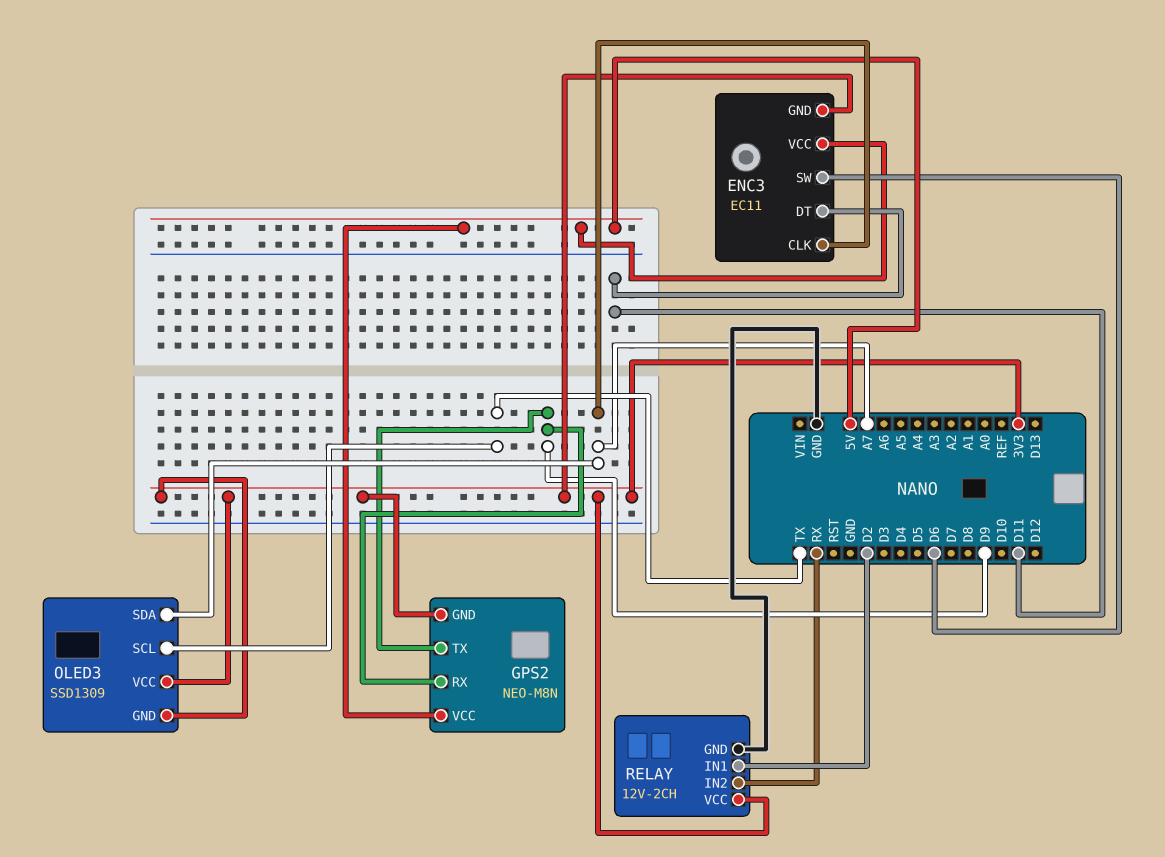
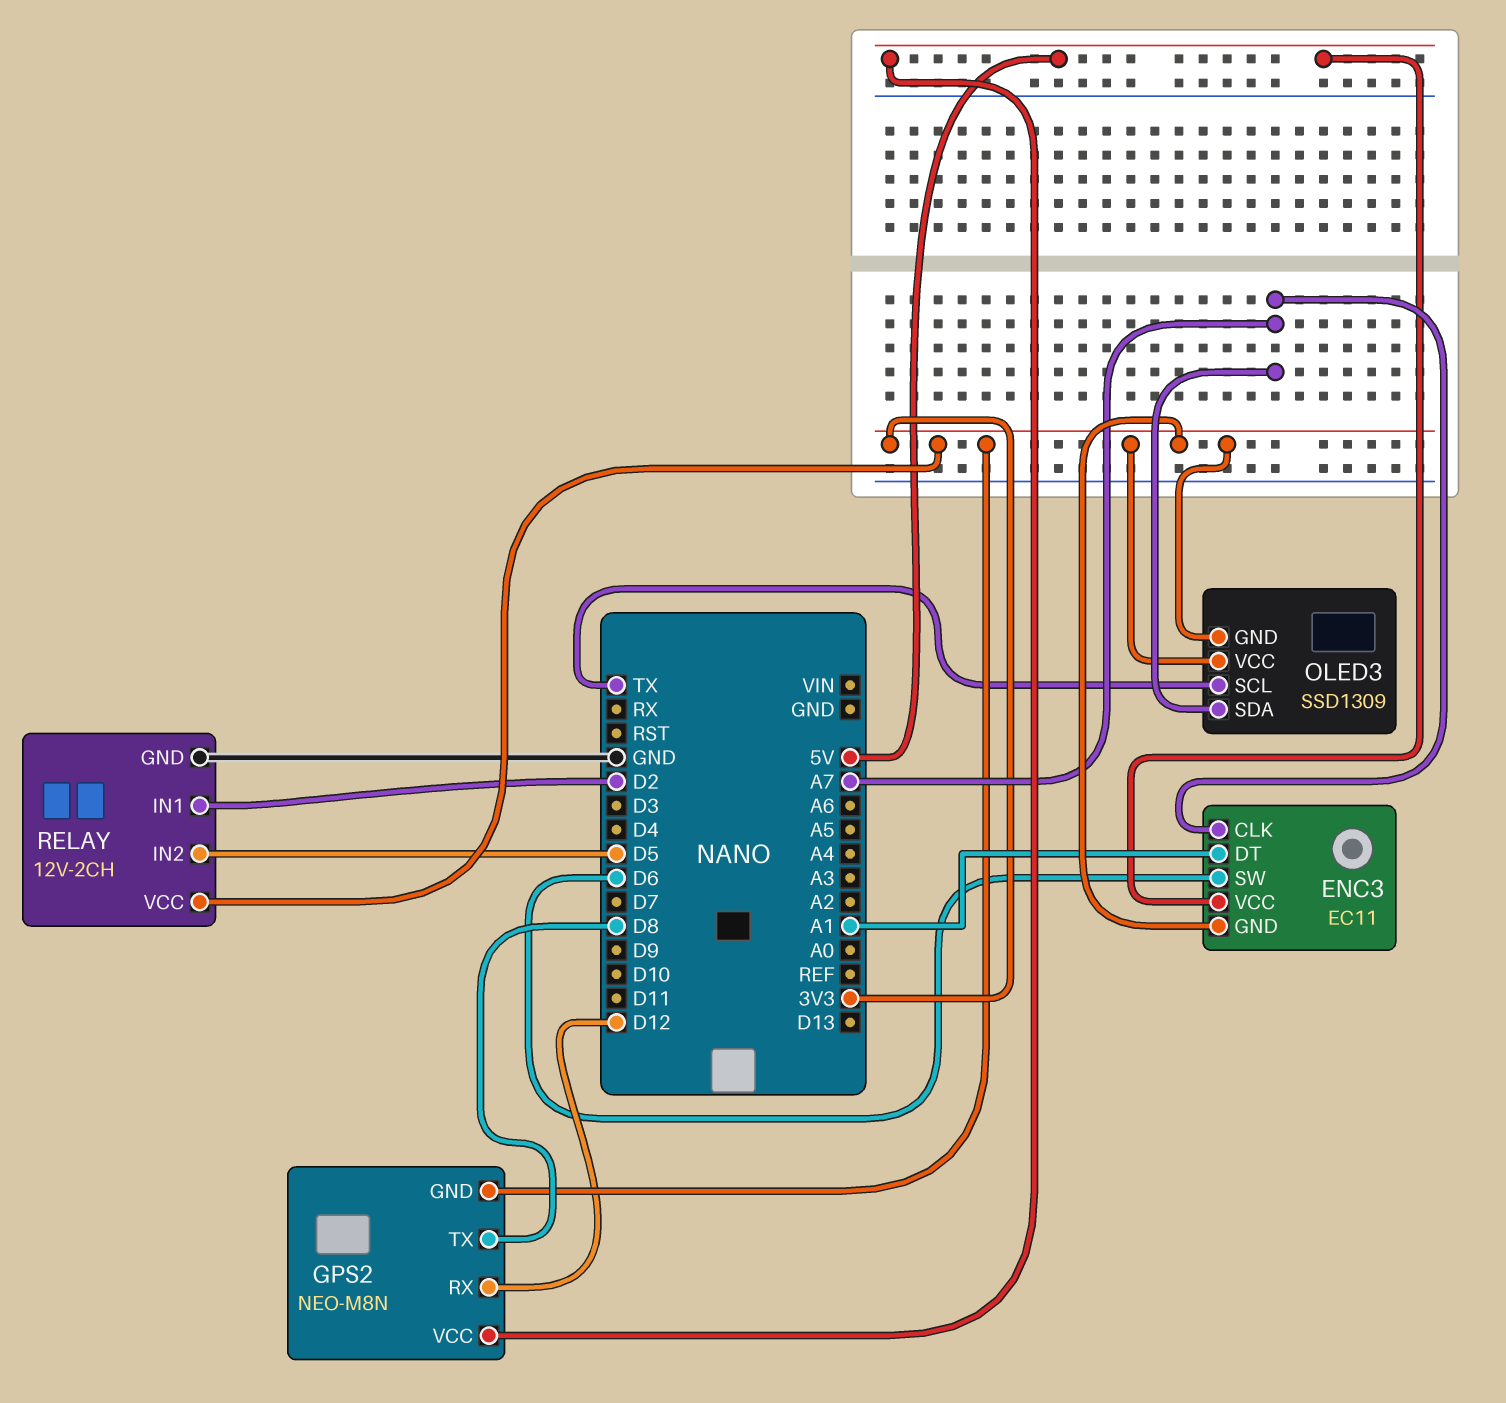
ENC3 pin DT: D11 -> A1
GPS2 pin RX: D9 -> D12
GPS2 pin TX: D9 -> D8
RELAY pin IN2: RX -> D5

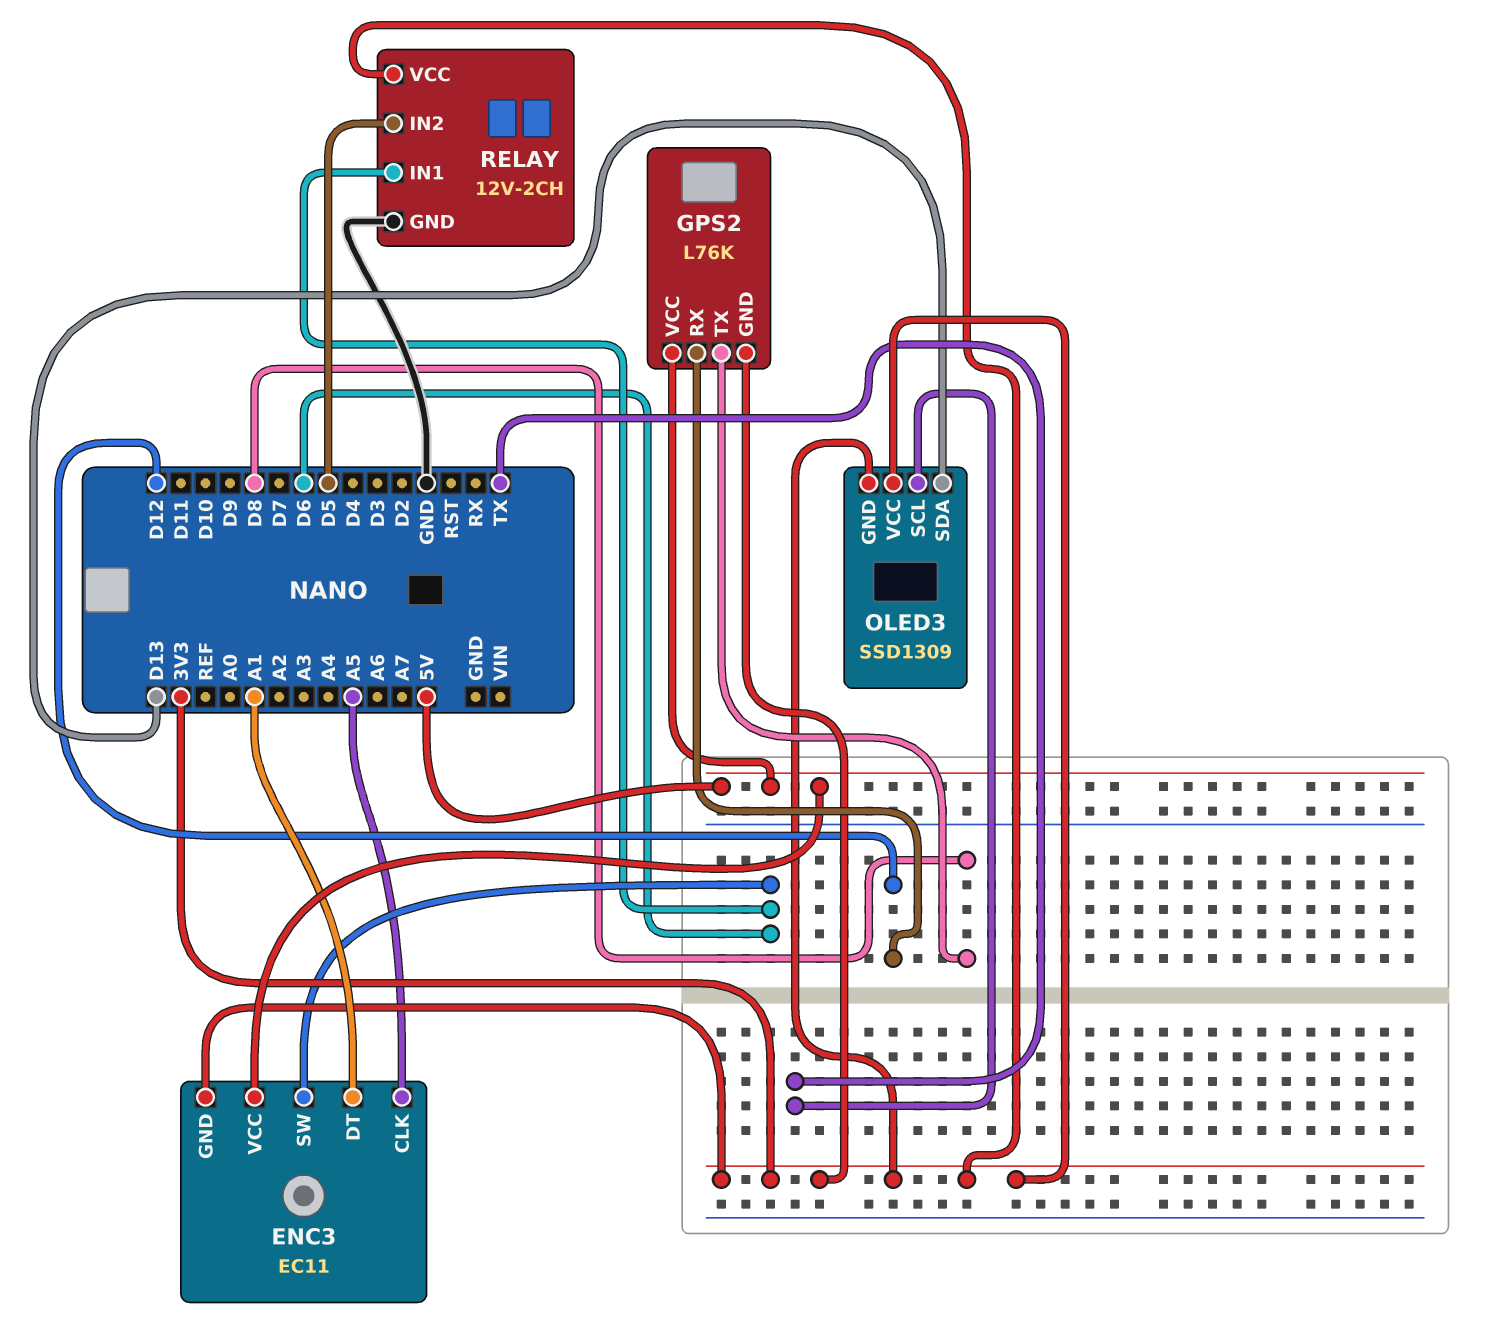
ENC3 pin CLK: A7 -> A5
GPS2: NEO-M8N -> L76K
OLED3 pin SDA: A7 -> D13
RELAY pin IN1: D2 -> D6

